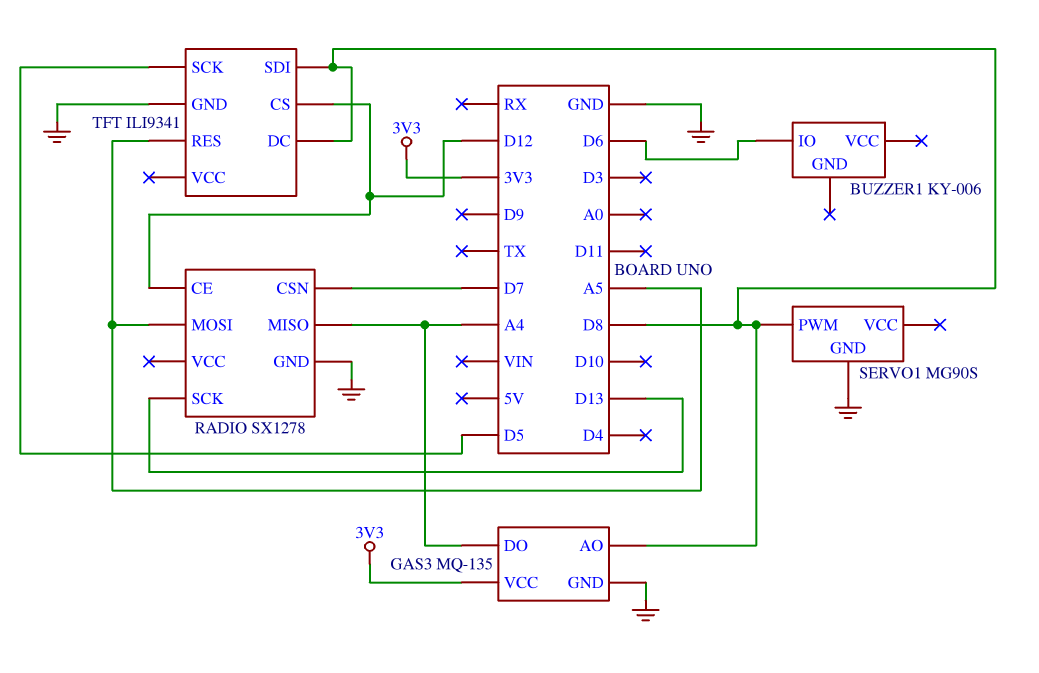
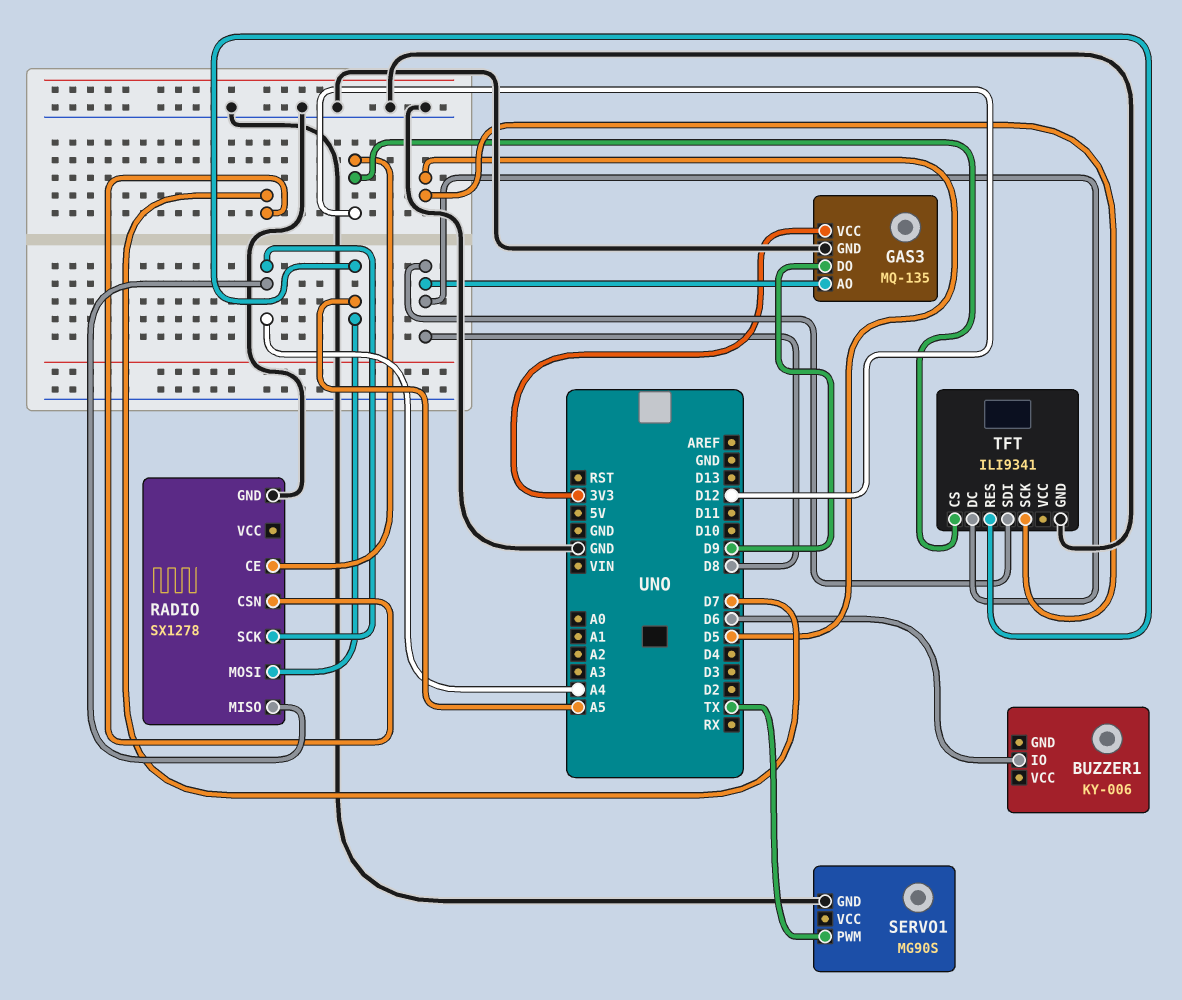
GAS3 pin DO: A4 -> D9
RADIO pin SCK: D13 -> A4
SERVO1 pin PWM: D8 -> TX

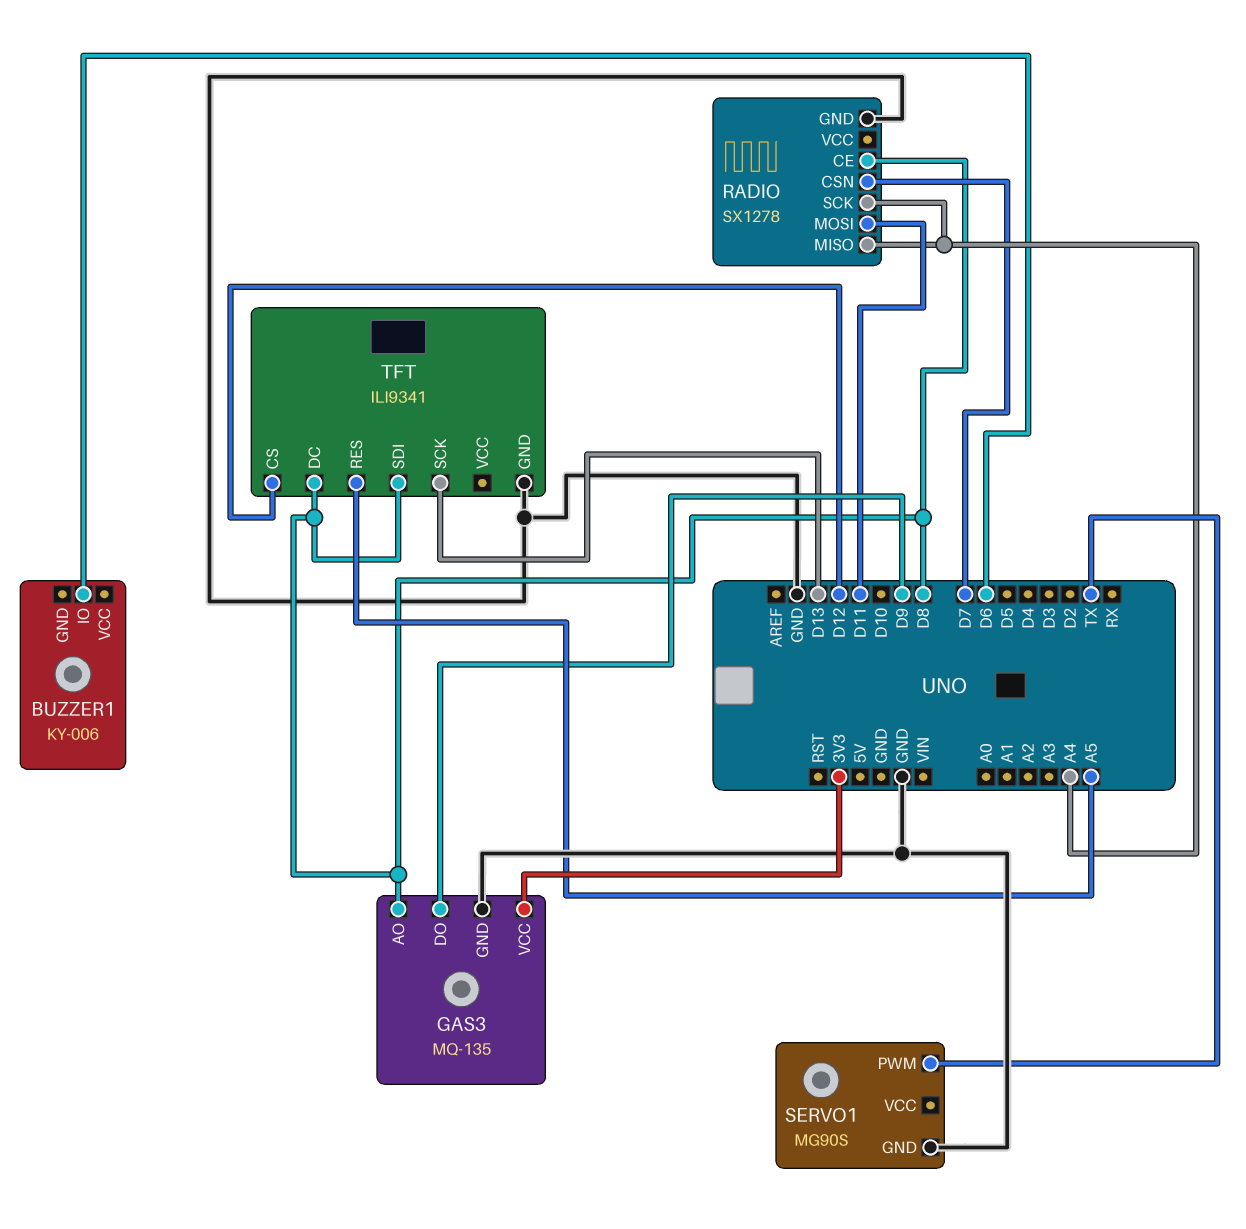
RADIO pin CE: D12 -> D8
RADIO pin MOSI: A5 -> D11
TFT pin SCK: D5 -> D13

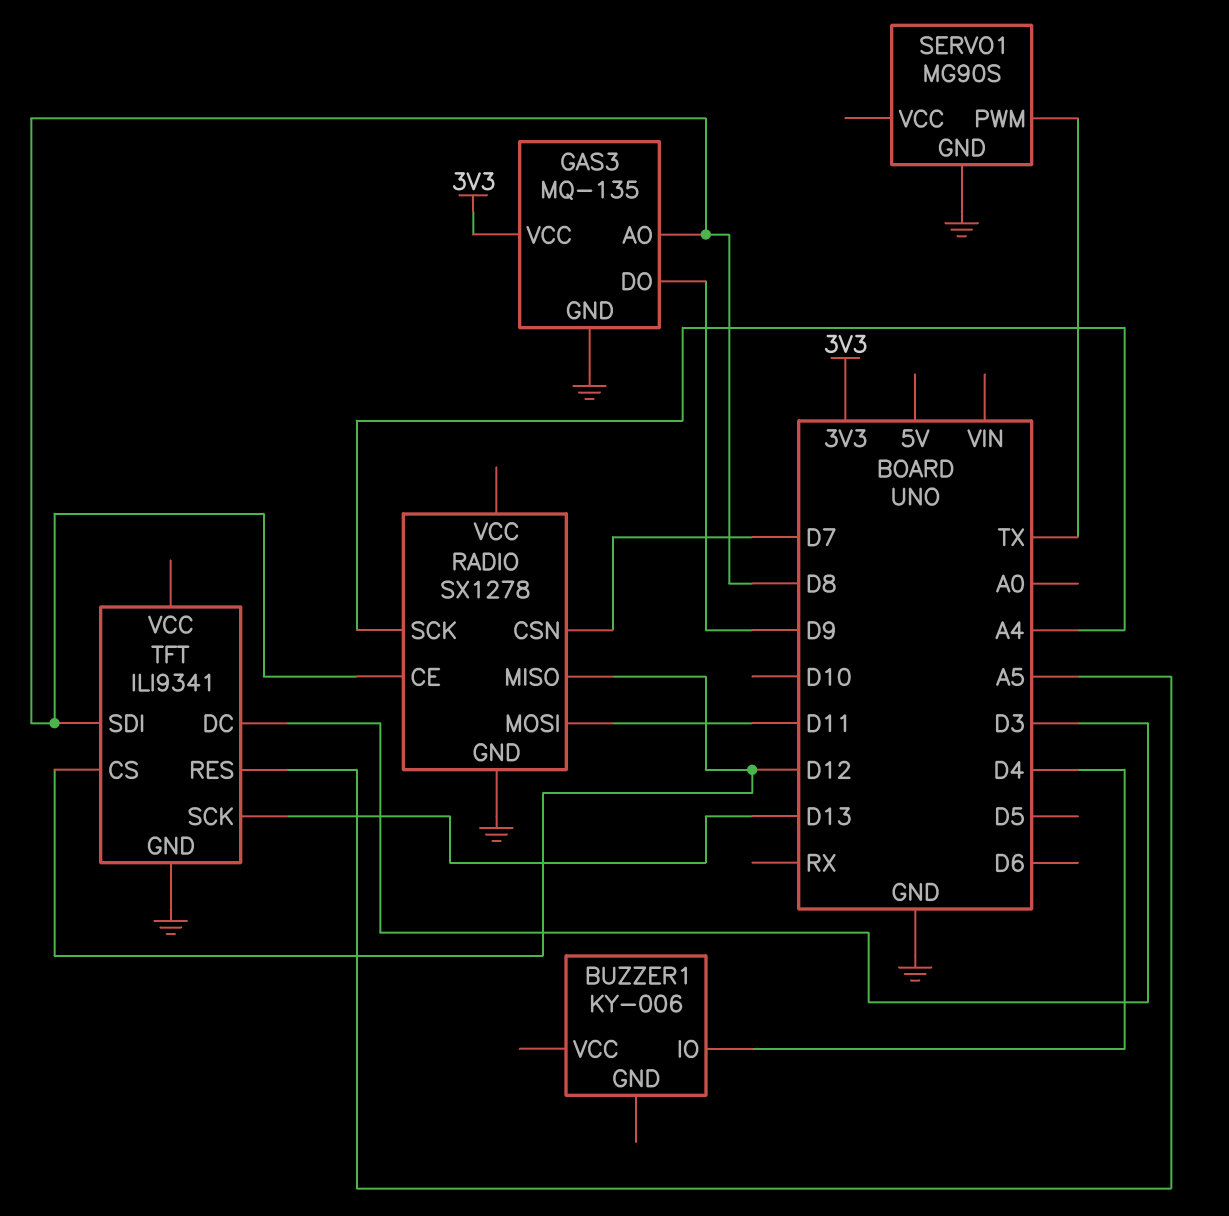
BUZZER1 pin IO: D6 -> D4
RADIO pin MISO: A4 -> D12
TFT pin DC: D8 -> D3

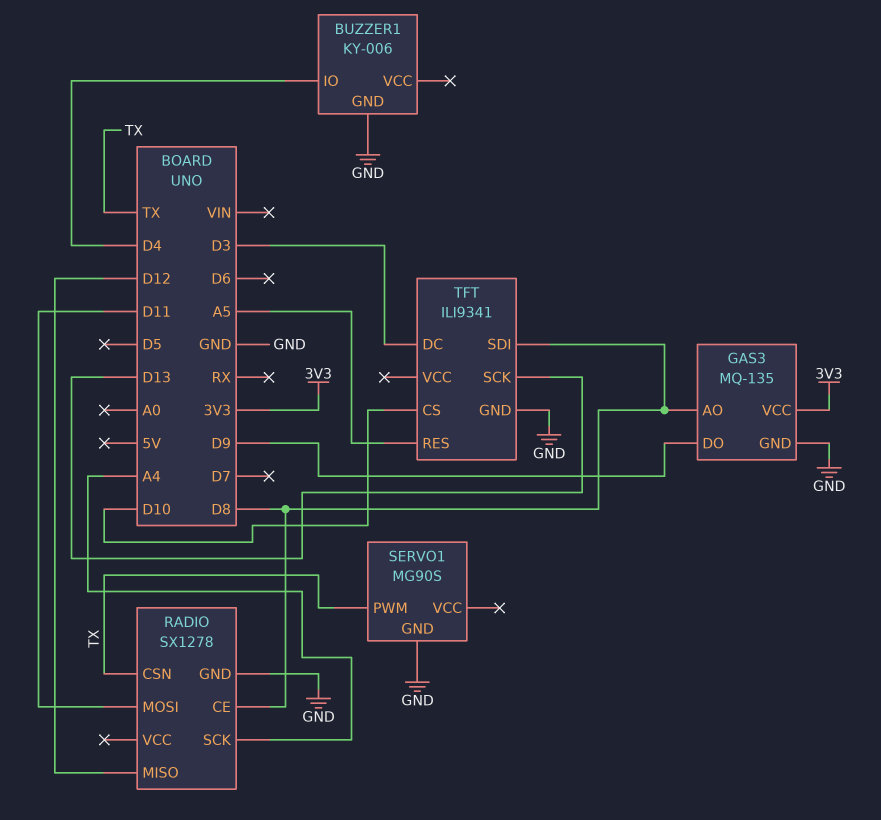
BUZZER1 pin GND: none -> GND
RADIO pin CSN: D7 -> TX
TFT pin CS: D12 -> D10

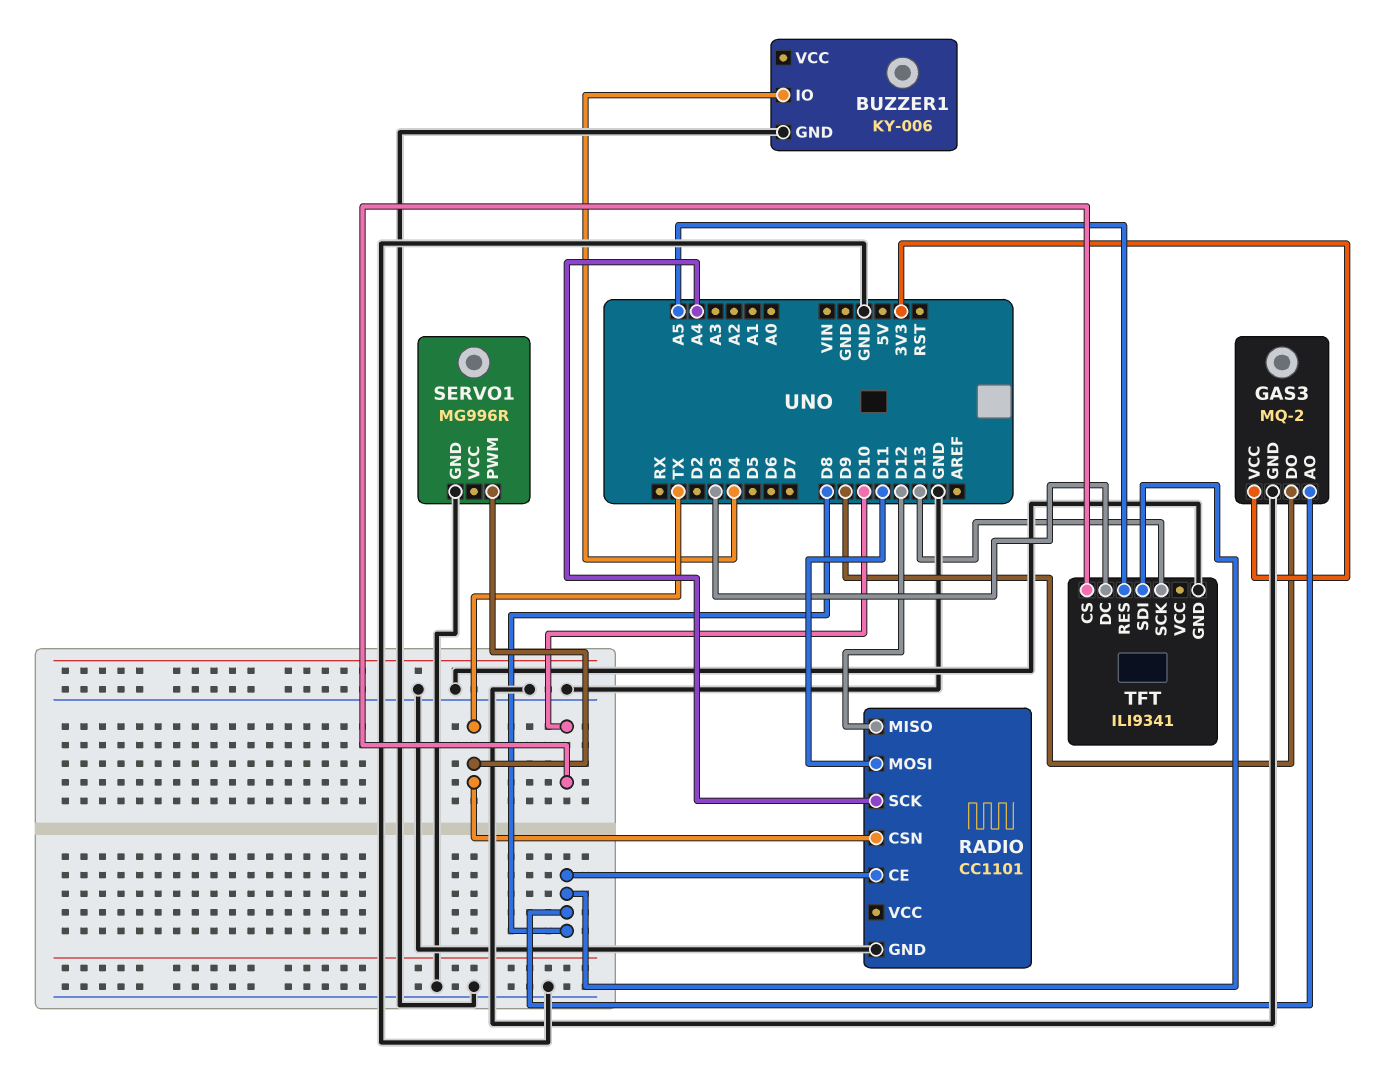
GAS3: MQ-135 -> MQ-2
RADIO: SX1278 -> CC1101
SERVO1: MG90S -> MG996R

